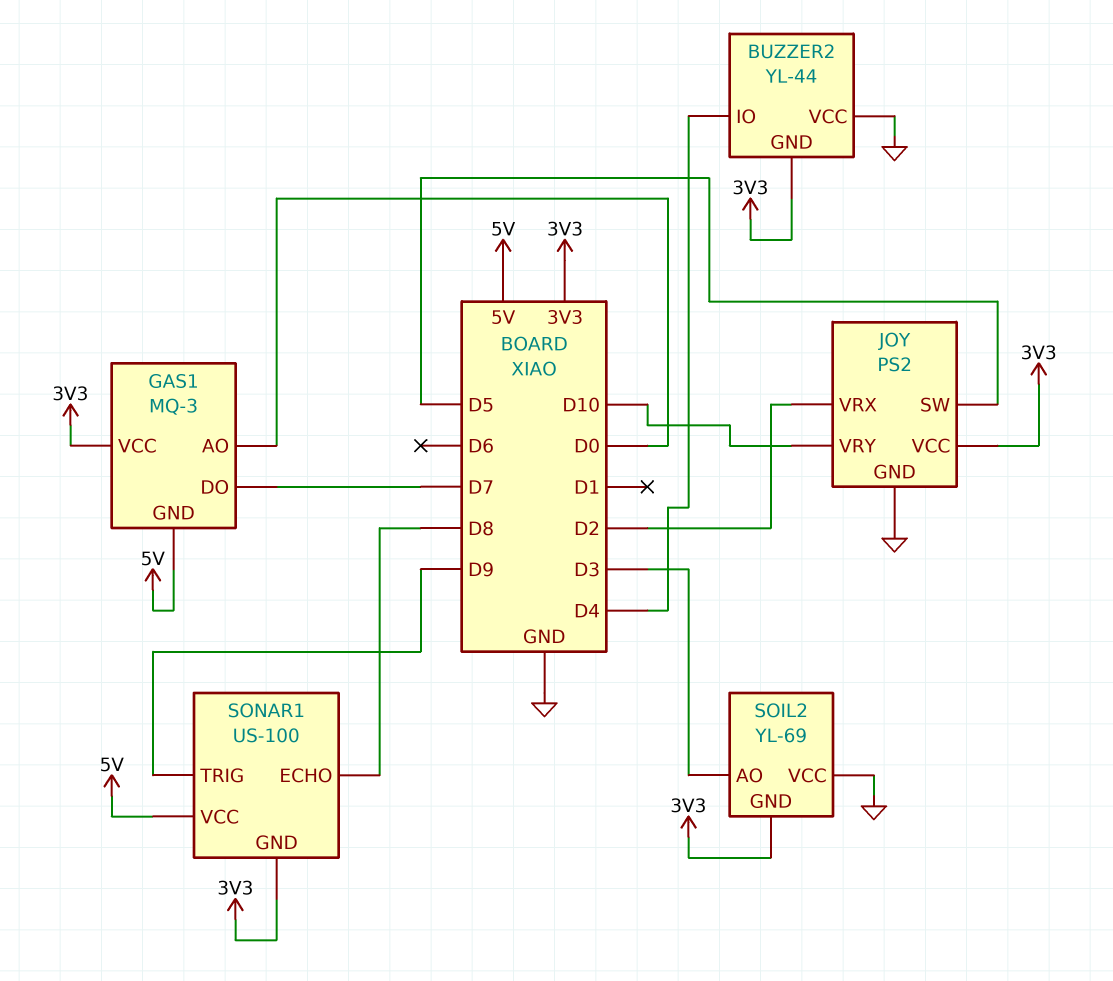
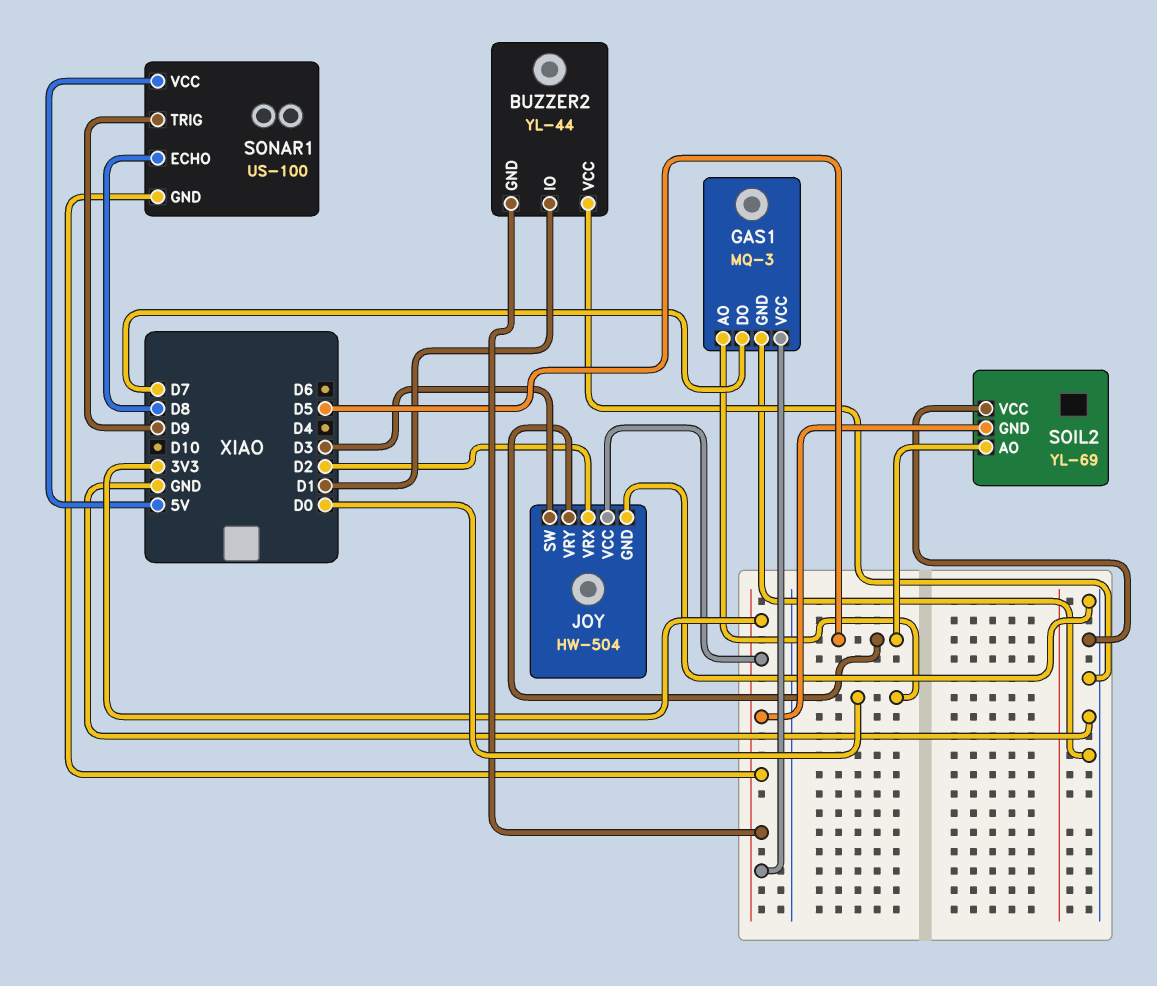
BUZZER2 pin IO: D4 -> D1
GAS1 pin GND: 5V -> GND
JOY: PS2 -> HW-504
JOY pin SW: D5 -> D3
JOY pin VRY: D10 -> D5
SOIL2 pin AO: D3 -> D5

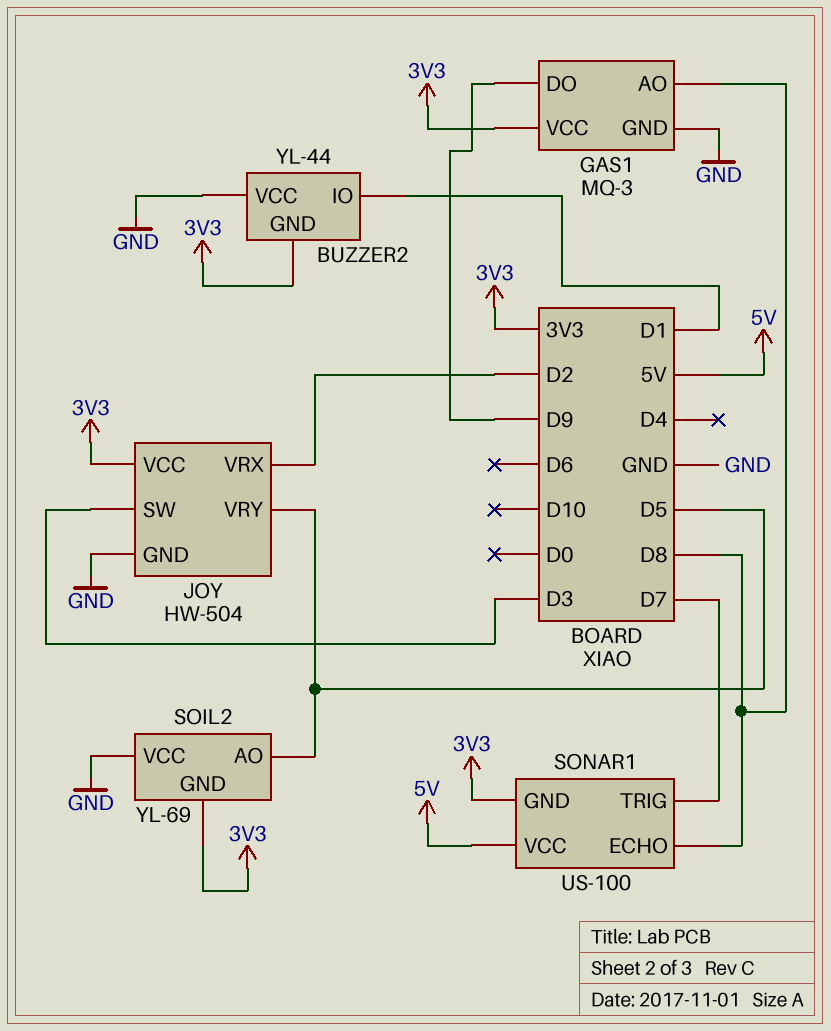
GAS1 pin AO: D0 -> D8
GAS1 pin DO: D7 -> D9
SONAR1 pin TRIG: D9 -> D7

